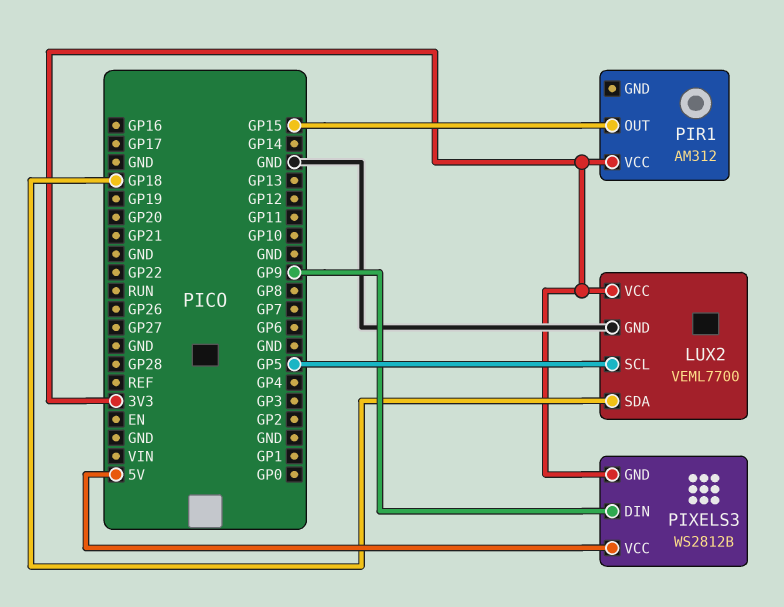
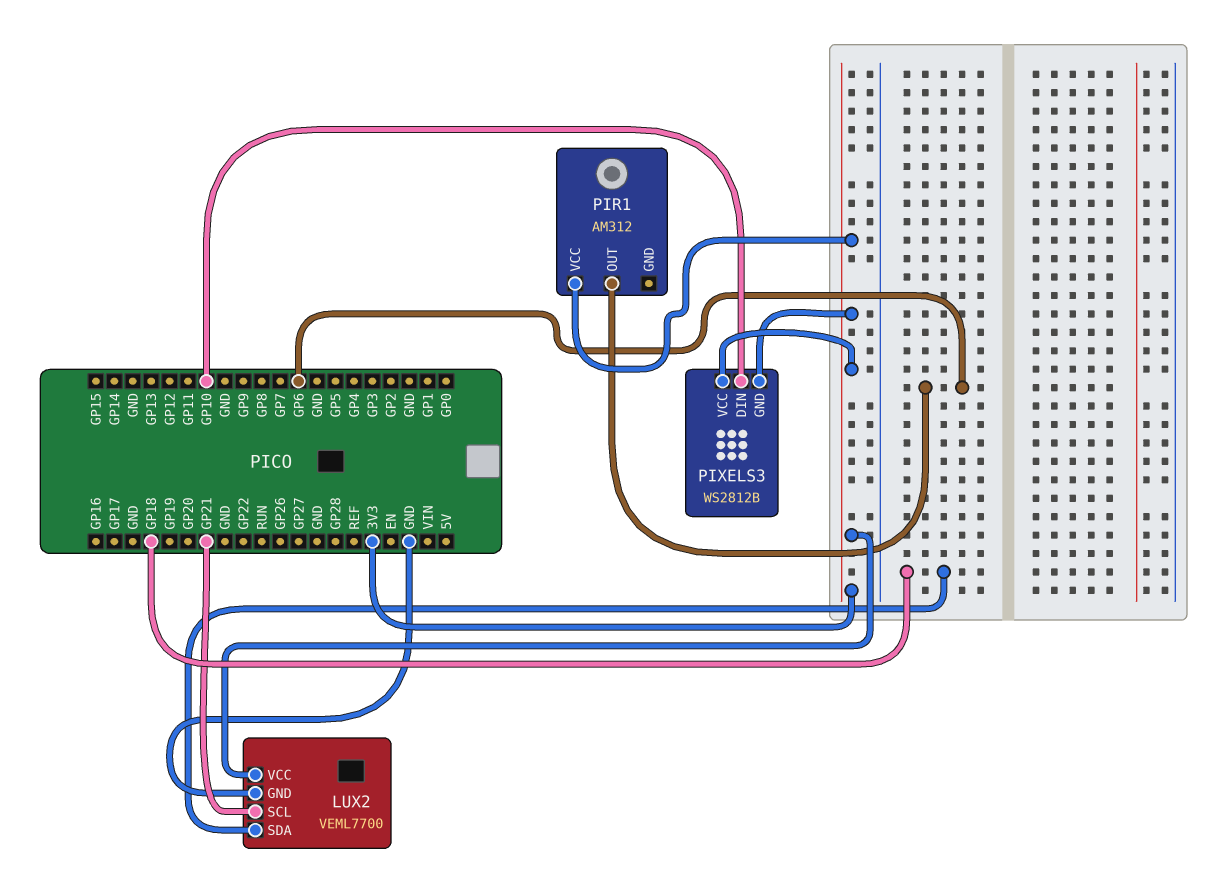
LUX2 pin SCL: GP5 -> GP21
PIR1 pin OUT: GP15 -> GP6
PIXELS3 pin DIN: GP9 -> GP10
PIXELS3 pin VCC: 5V -> 3V3

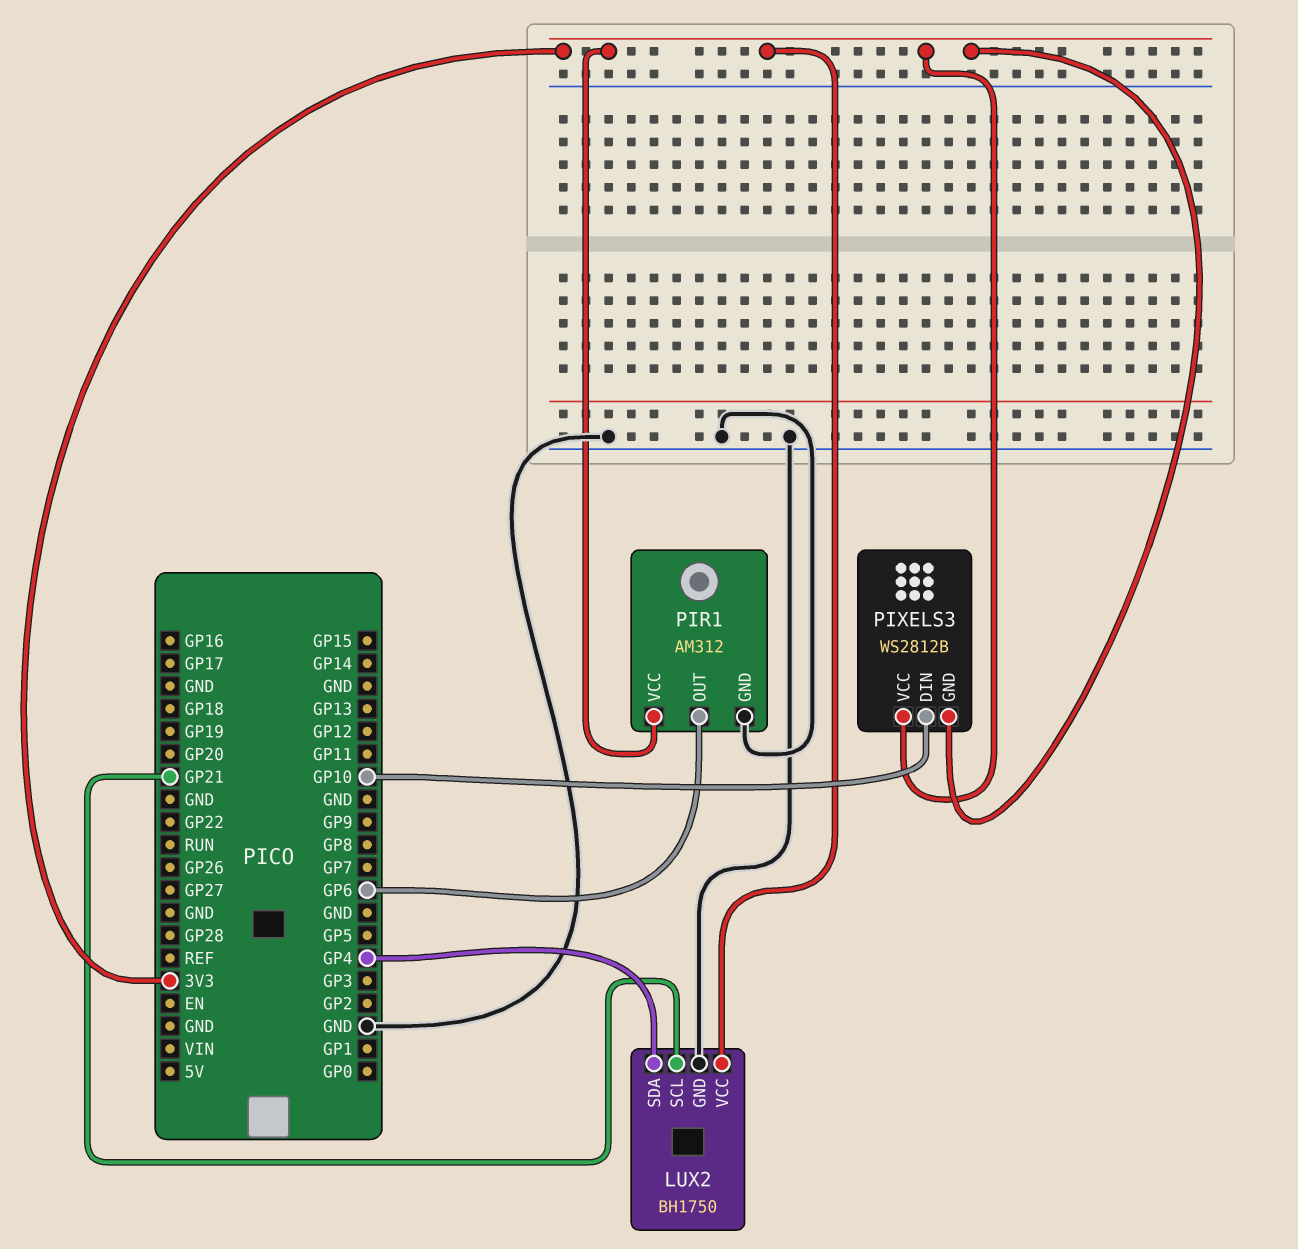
LUX2: VEML7700 -> BH1750
LUX2 pin SDA: GP18 -> GP4
PIR1 pin GND: none -> GND

